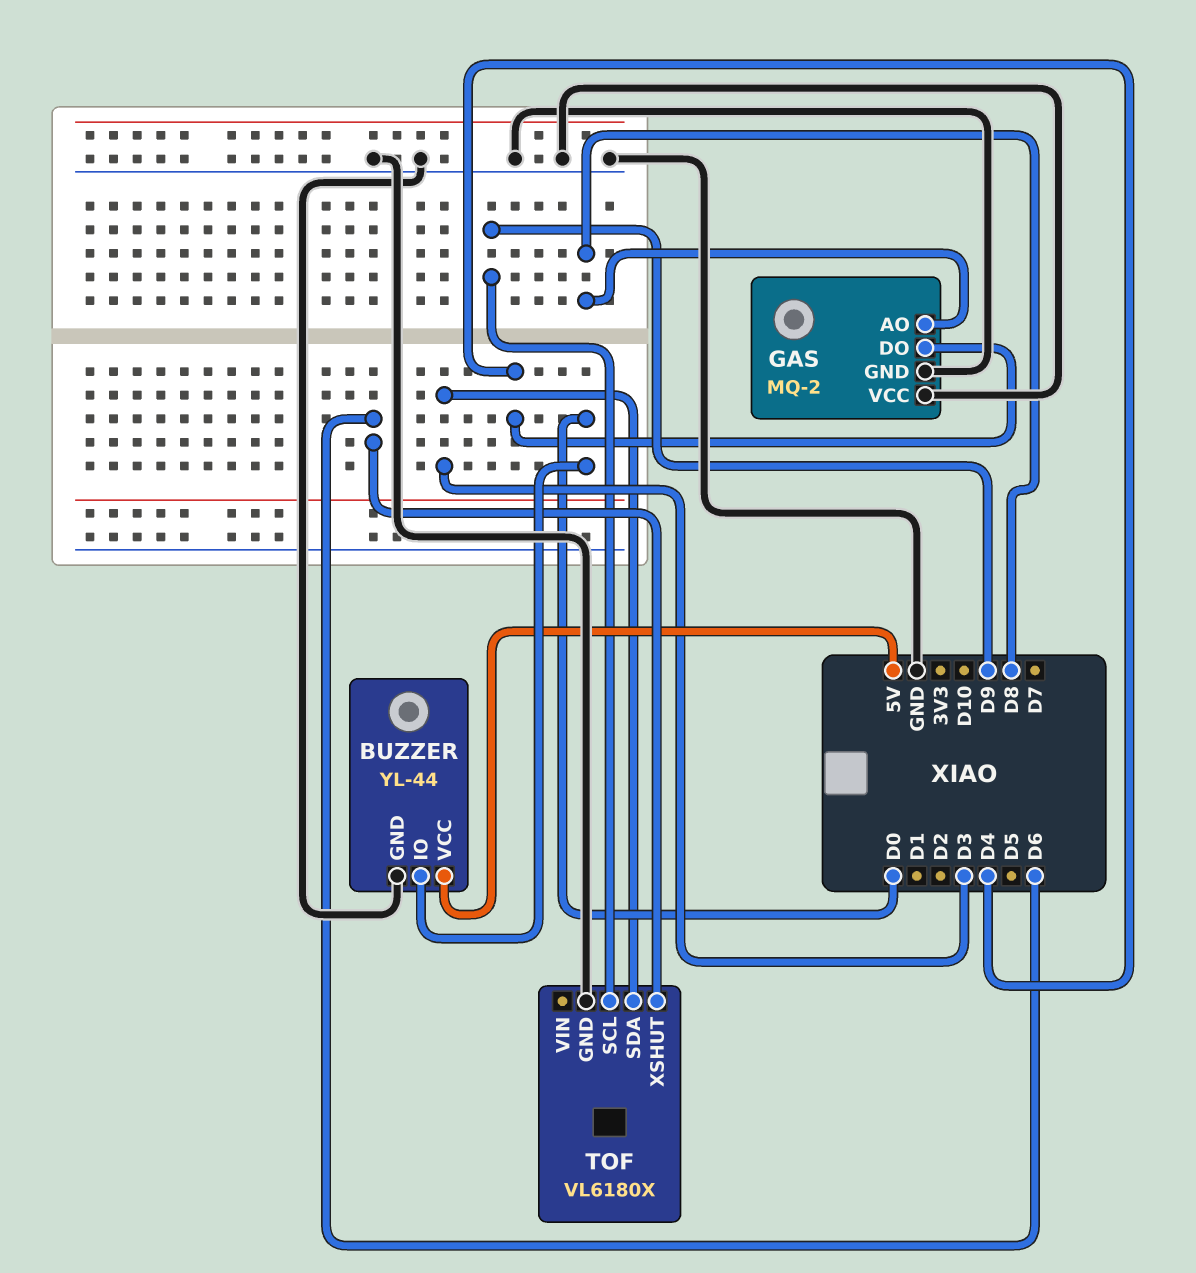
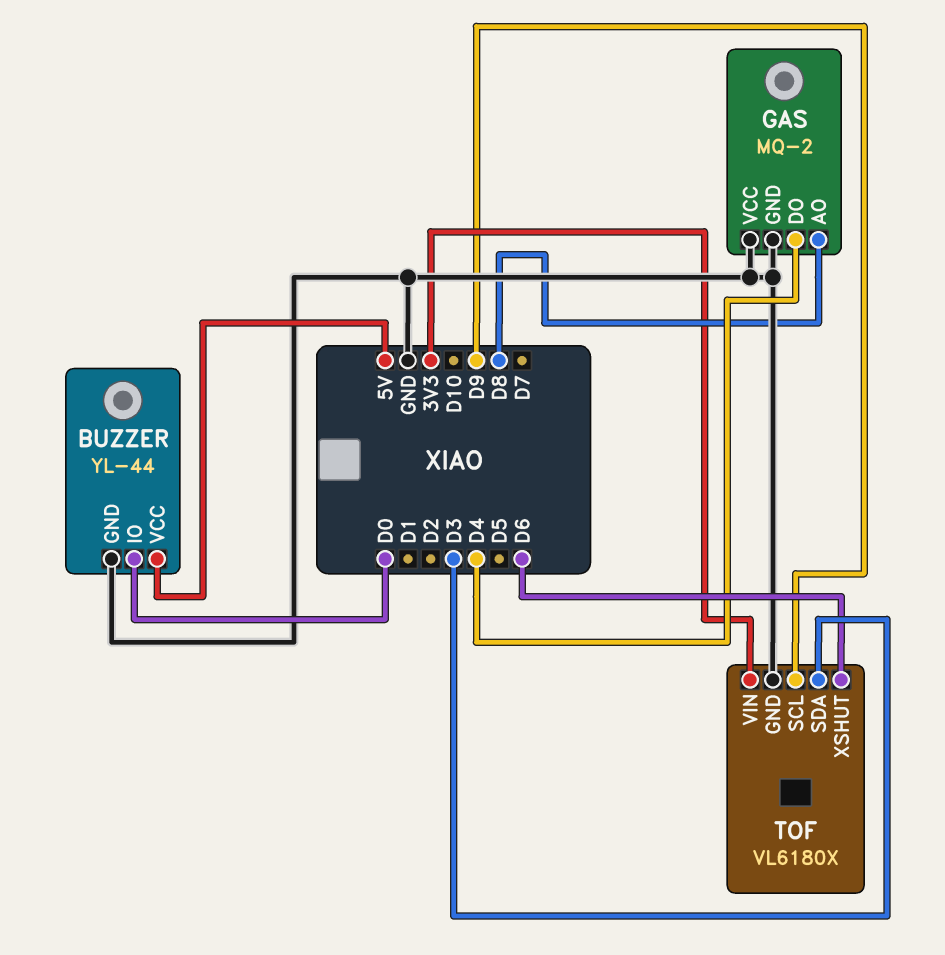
TOF pin VIN: none -> 3V3

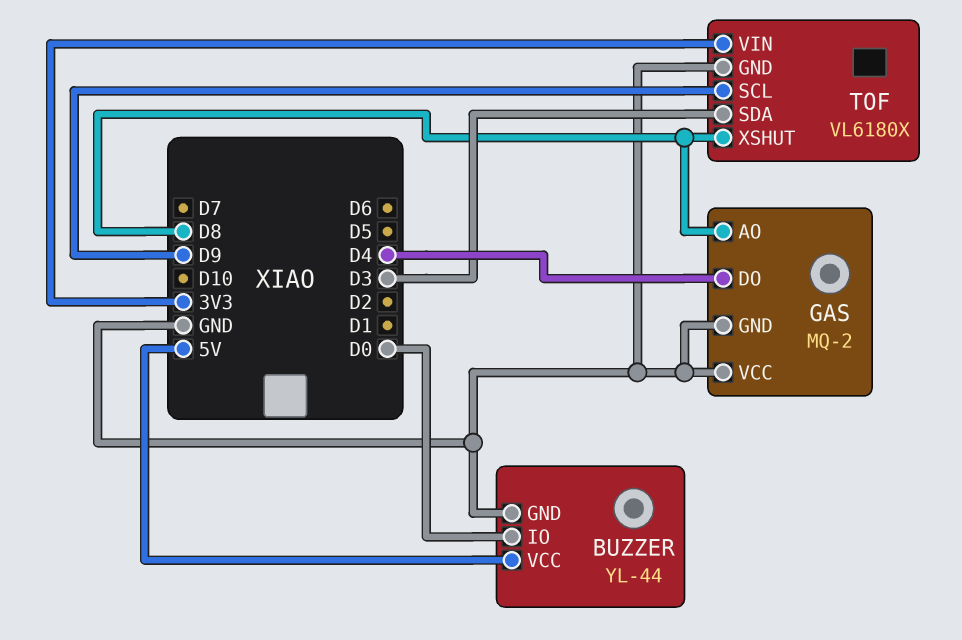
TOF pin XSHUT: D6 -> D8

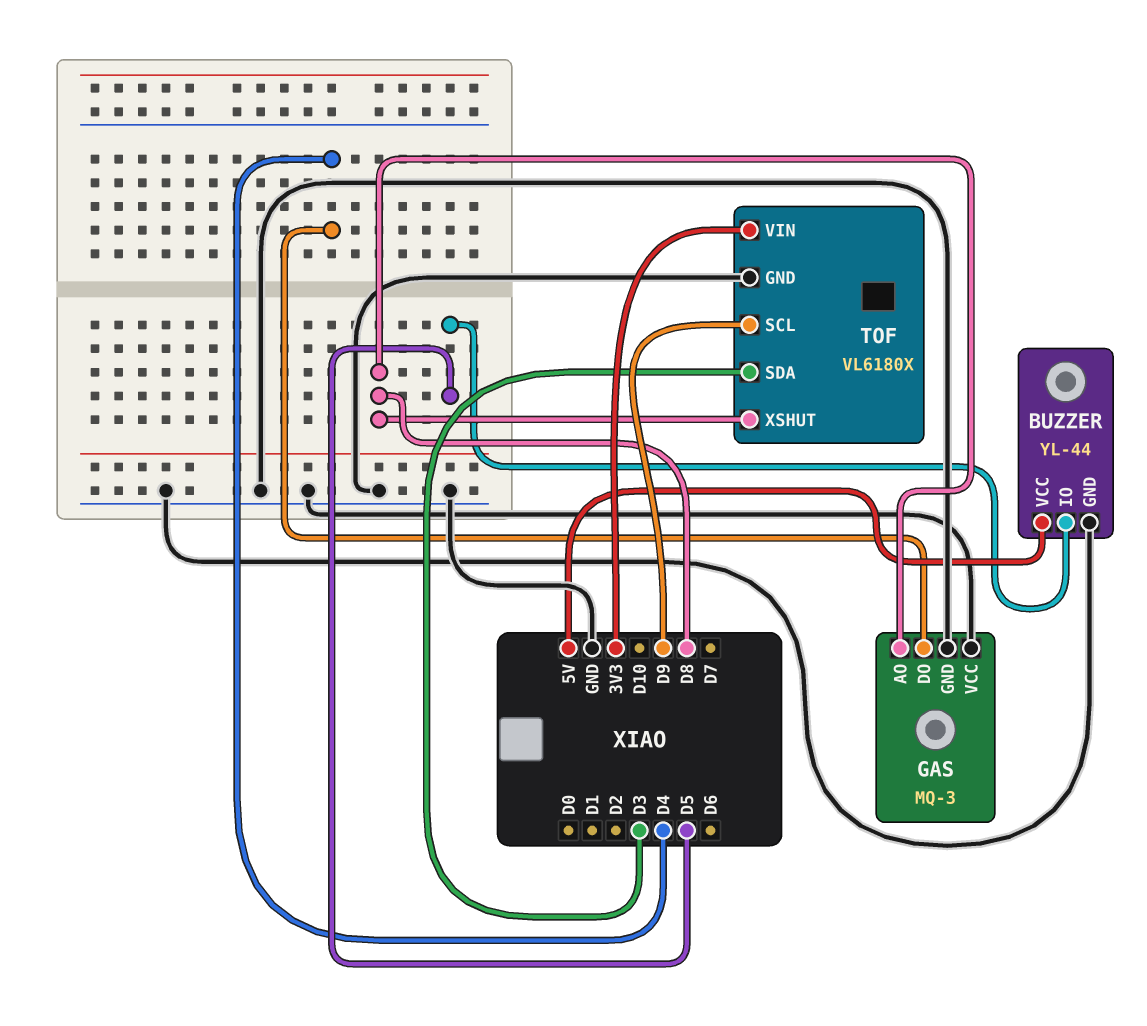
BUZZER pin IO: D0 -> D5
GAS: MQ-2 -> MQ-3

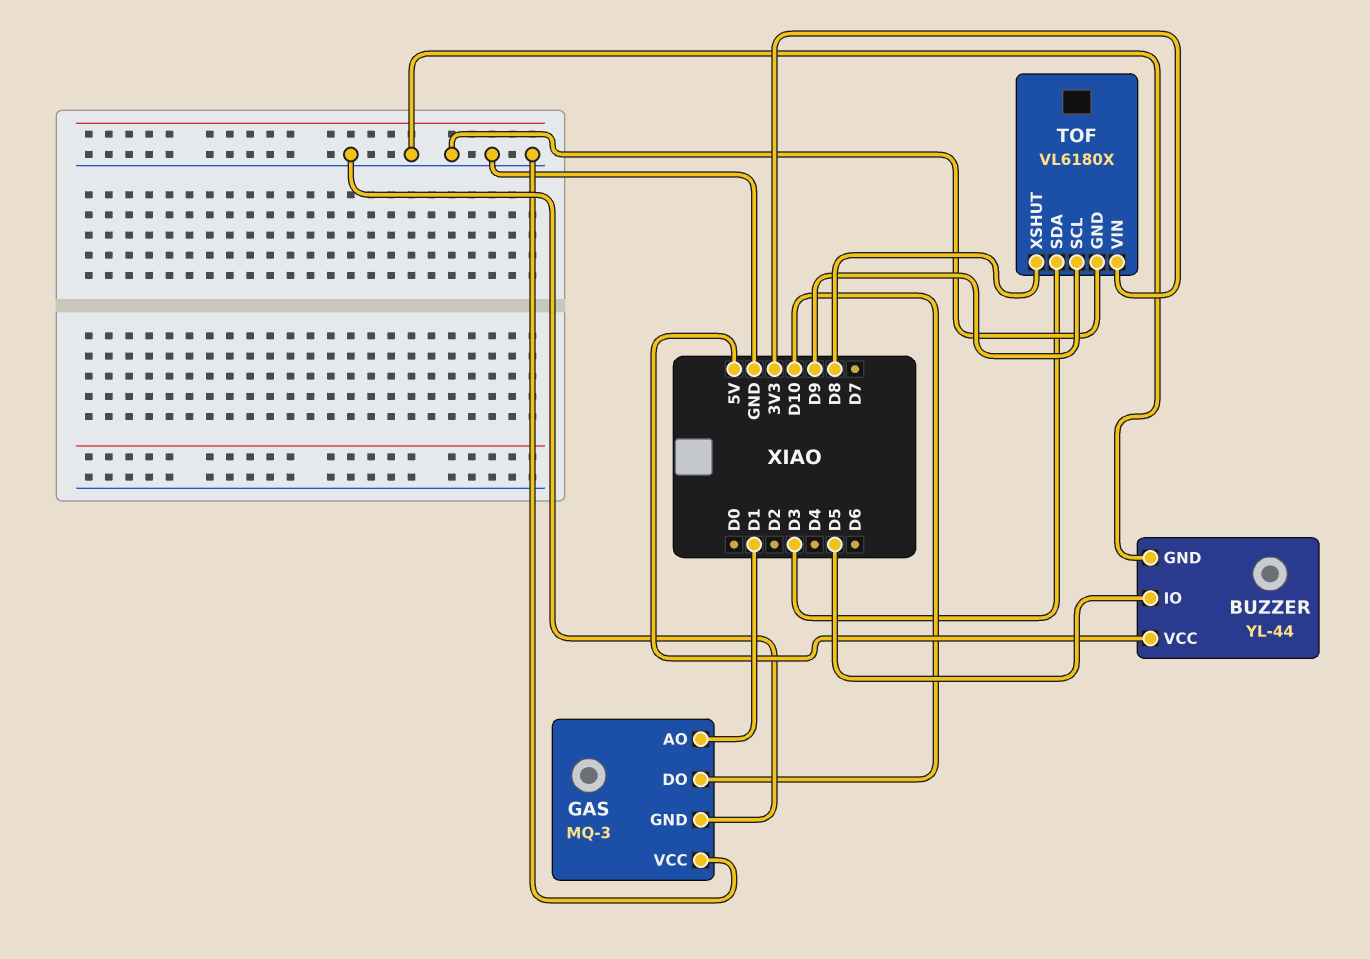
GAS pin AO: D8 -> D1
GAS pin DO: D4 -> D10

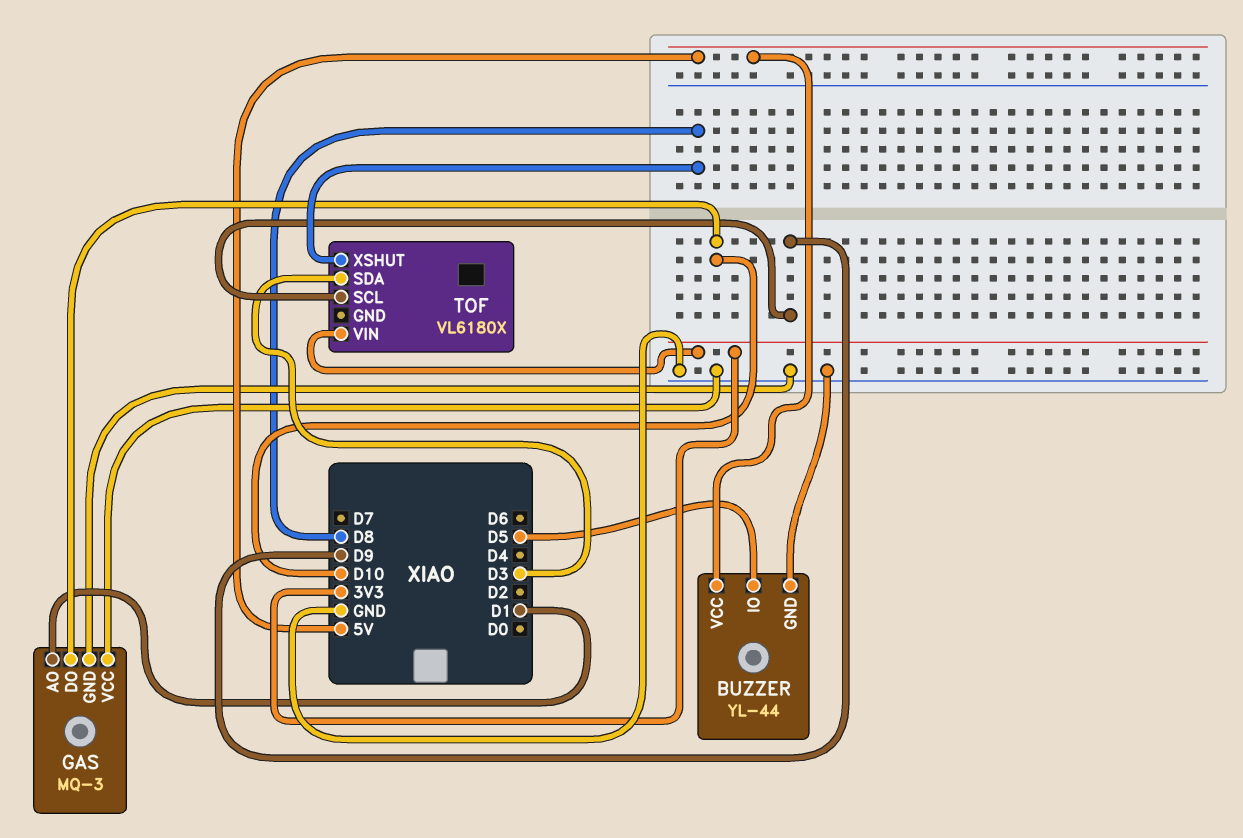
TOF pin GND: GND -> none

